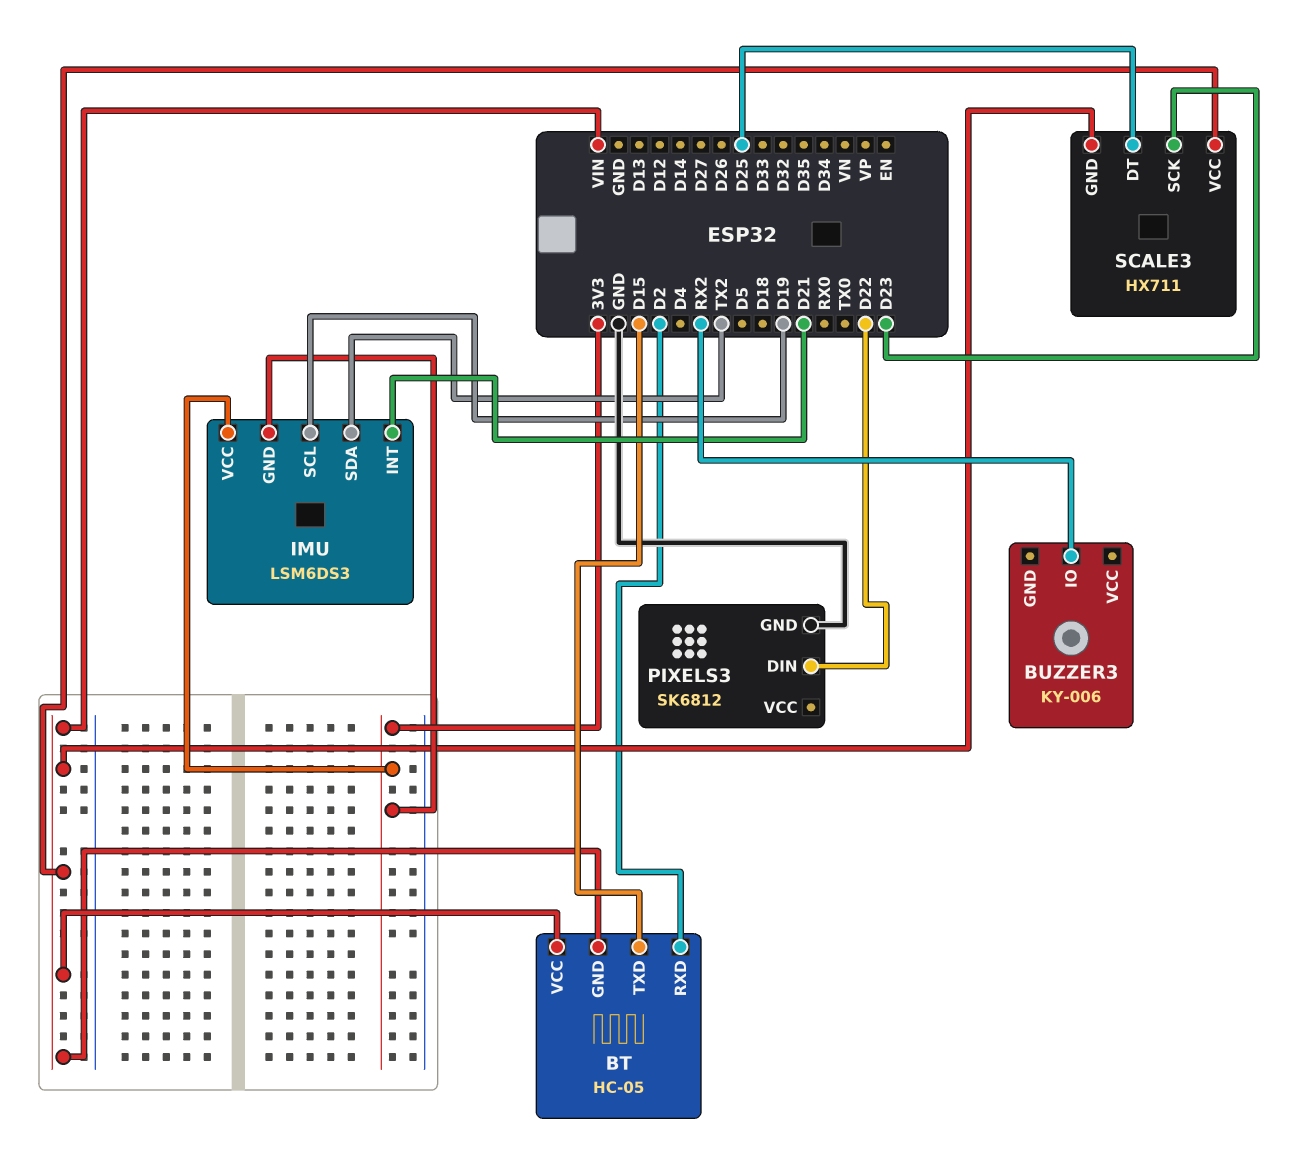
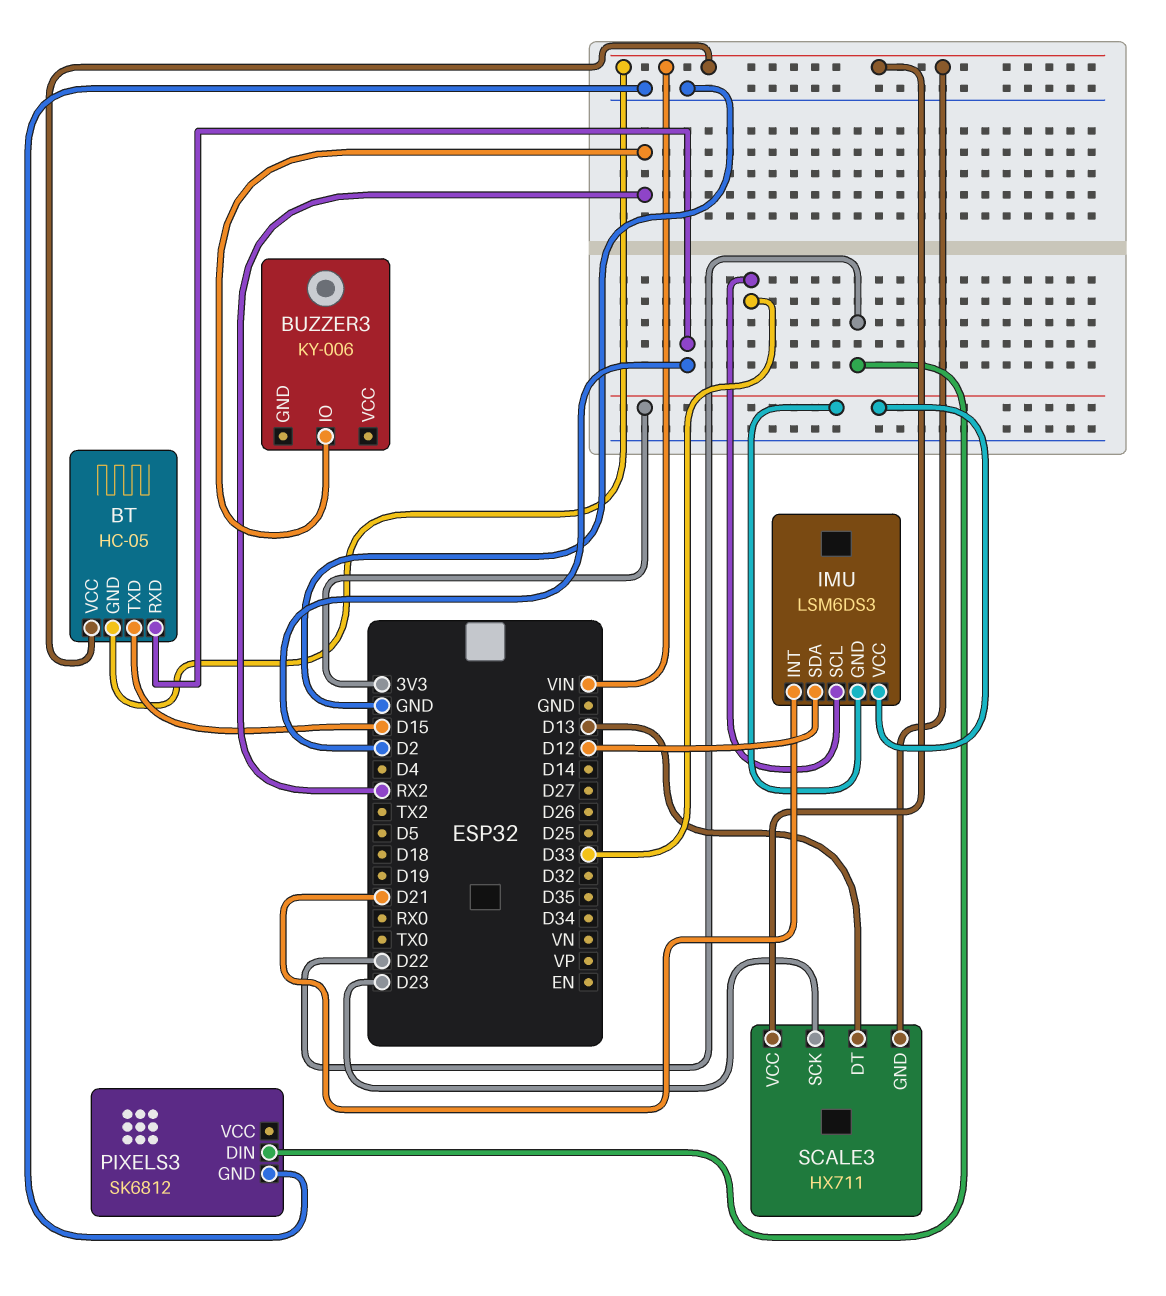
IMU pin SCL: D19 -> D33
IMU pin SDA: TX2 -> D12
SCALE3 pin DT: D25 -> D13

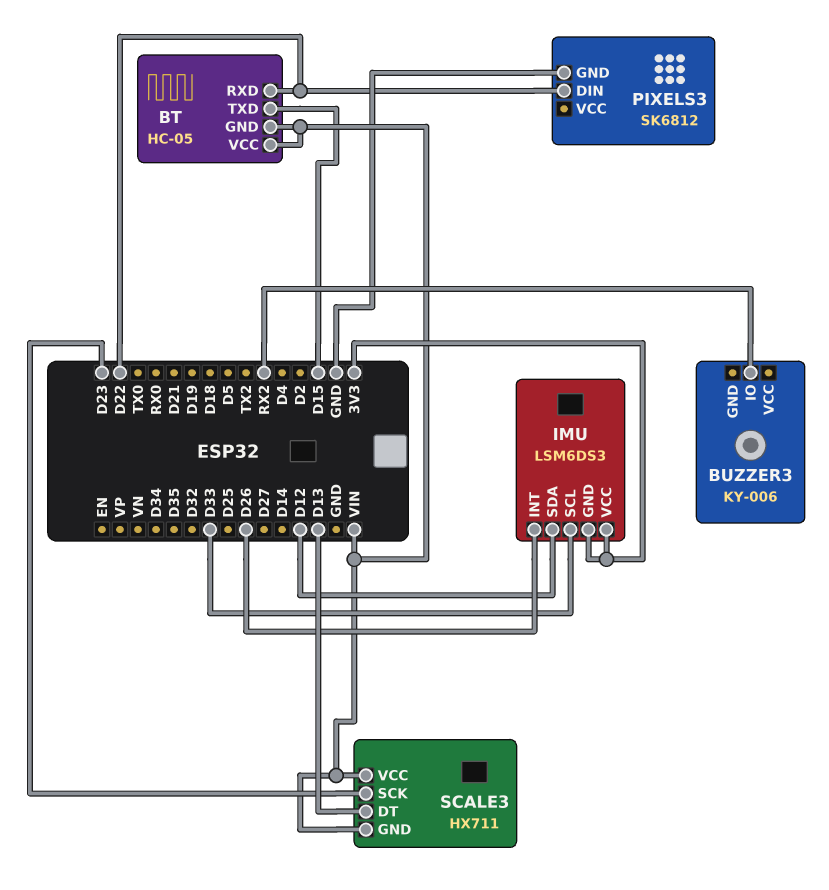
BT pin RXD: D2 -> D22
IMU pin INT: D21 -> D26

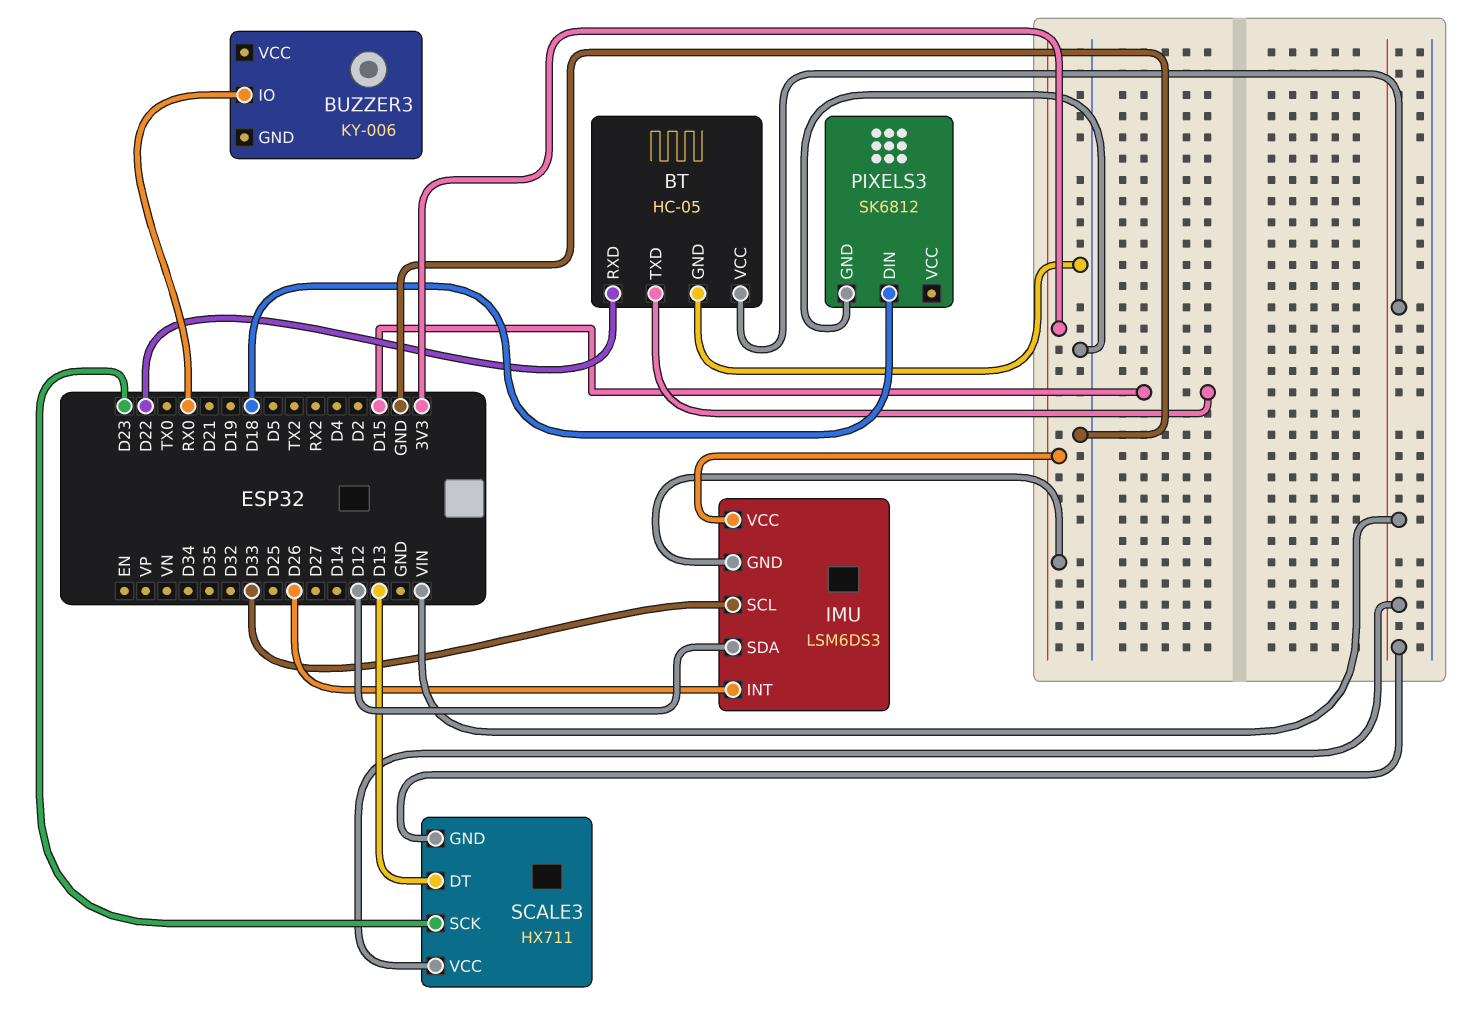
BT pin GND: VIN -> GND
BUZZER3 pin IO: RX2 -> RX0
PIXELS3 pin DIN: D22 -> D18

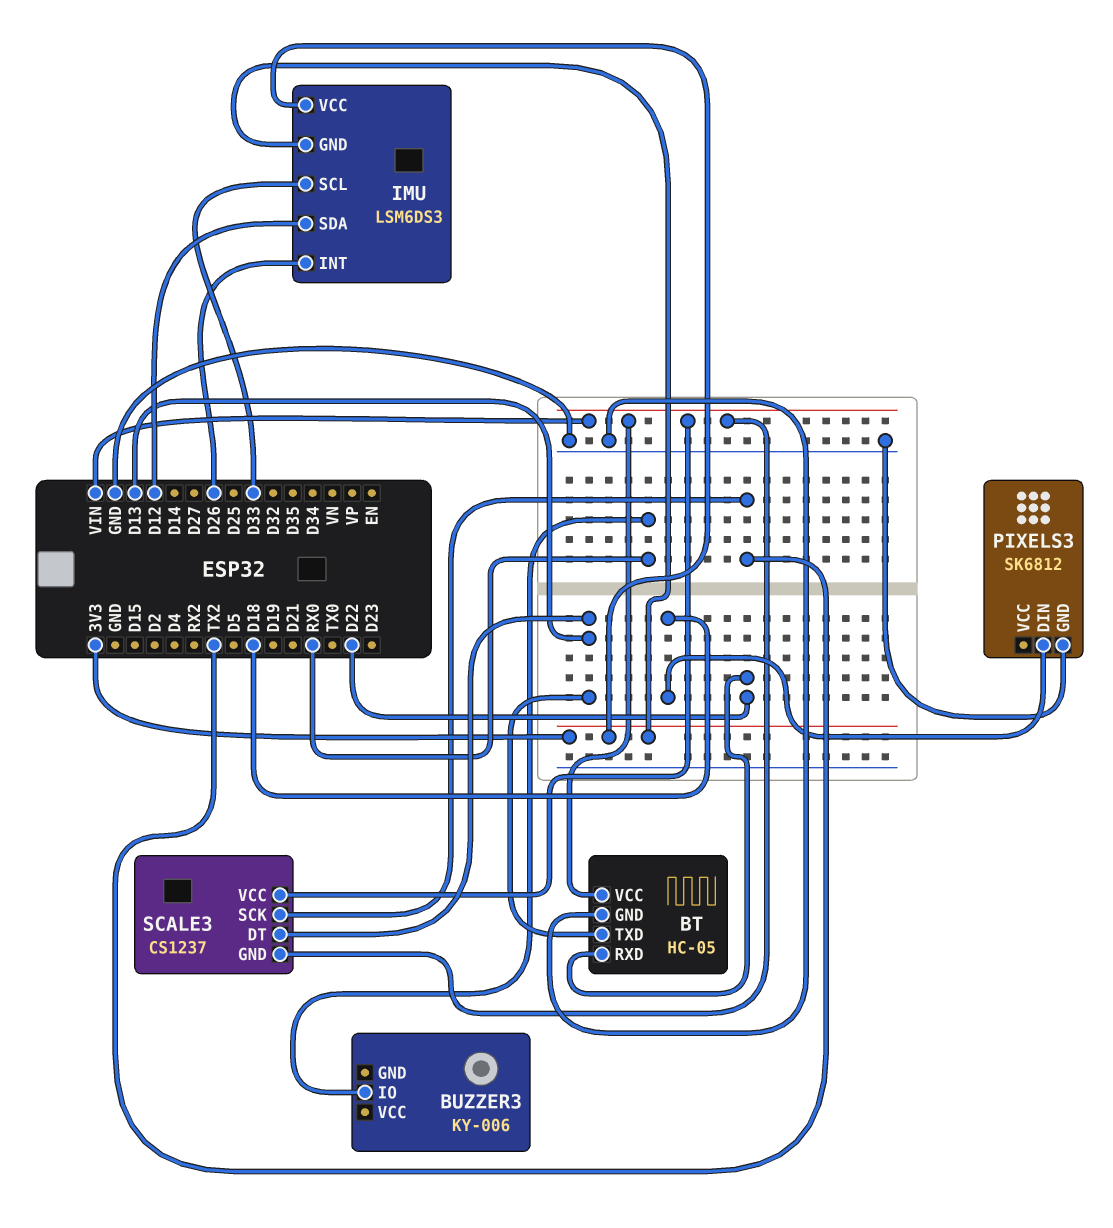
BT pin TXD: D15 -> D13
SCALE3: HX711 -> CS1237
SCALE3 pin SCK: D23 -> TX2

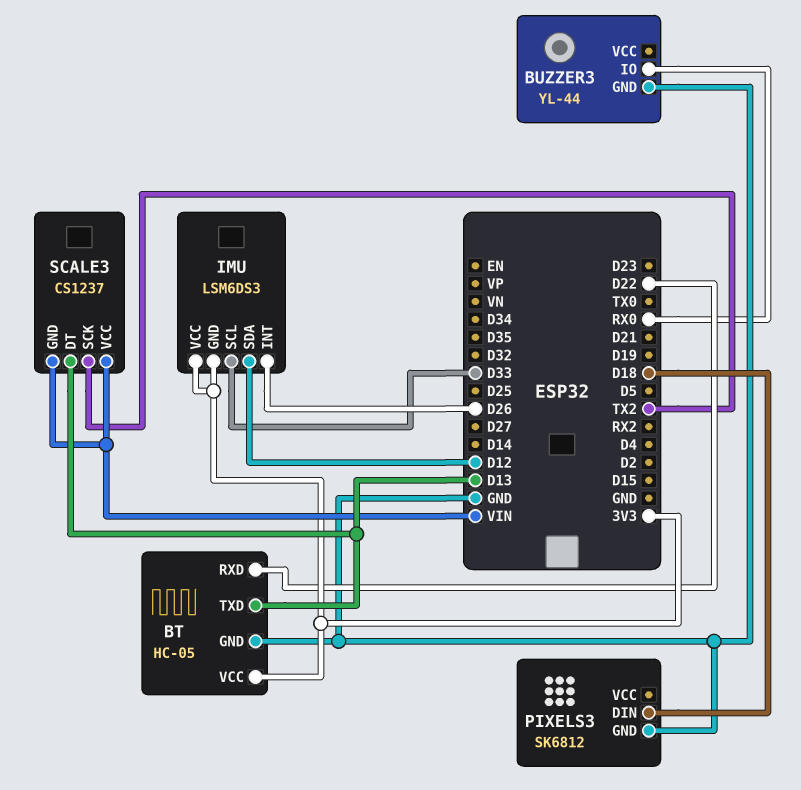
BT pin VCC: VIN -> 3V3
BUZZER3: KY-006 -> YL-44
BUZZER3 pin GND: none -> GND

